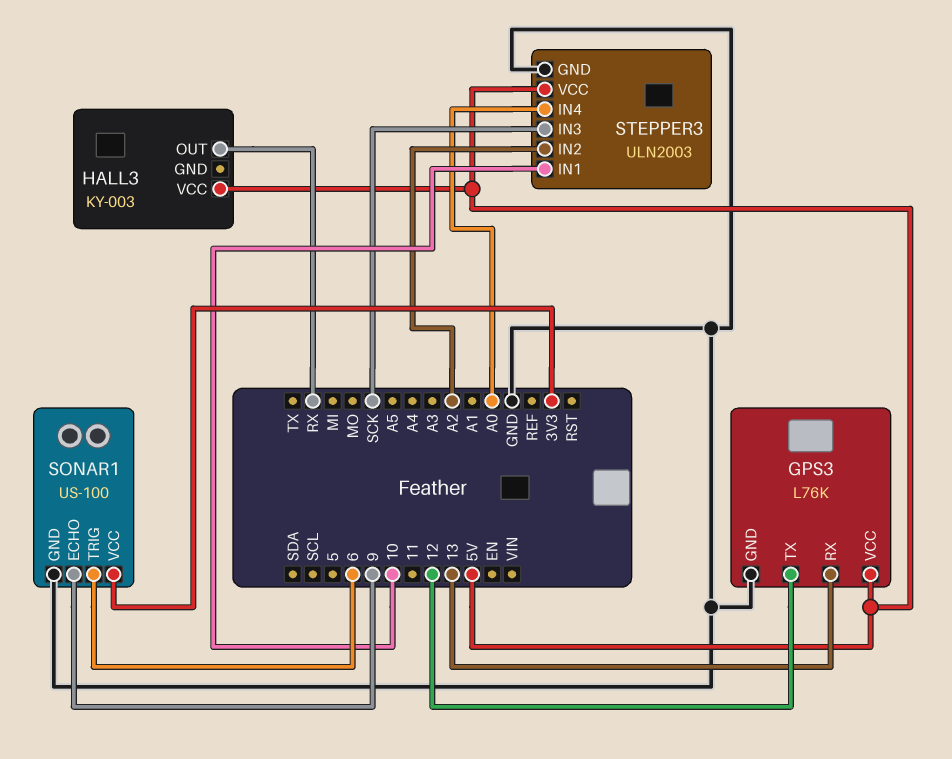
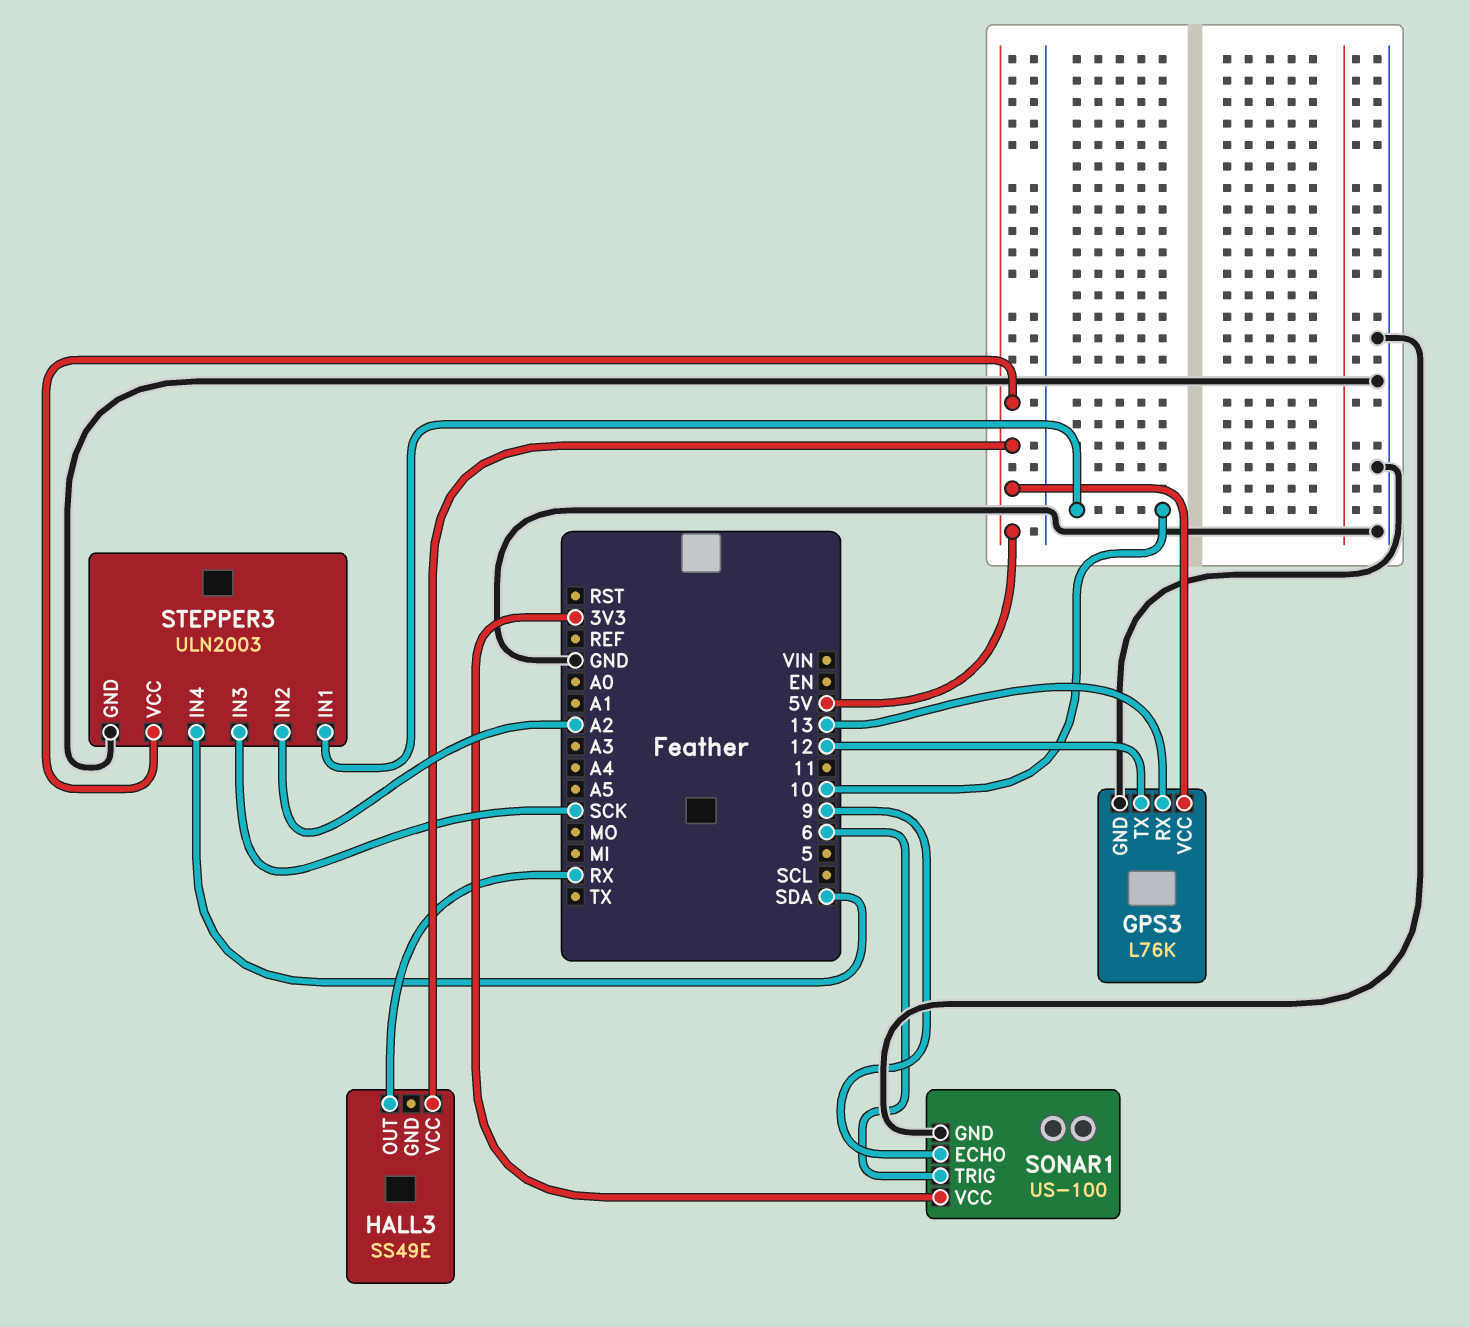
HALL3: KY-003 -> SS49E
STEPPER3 pin IN4: A0 -> SDA

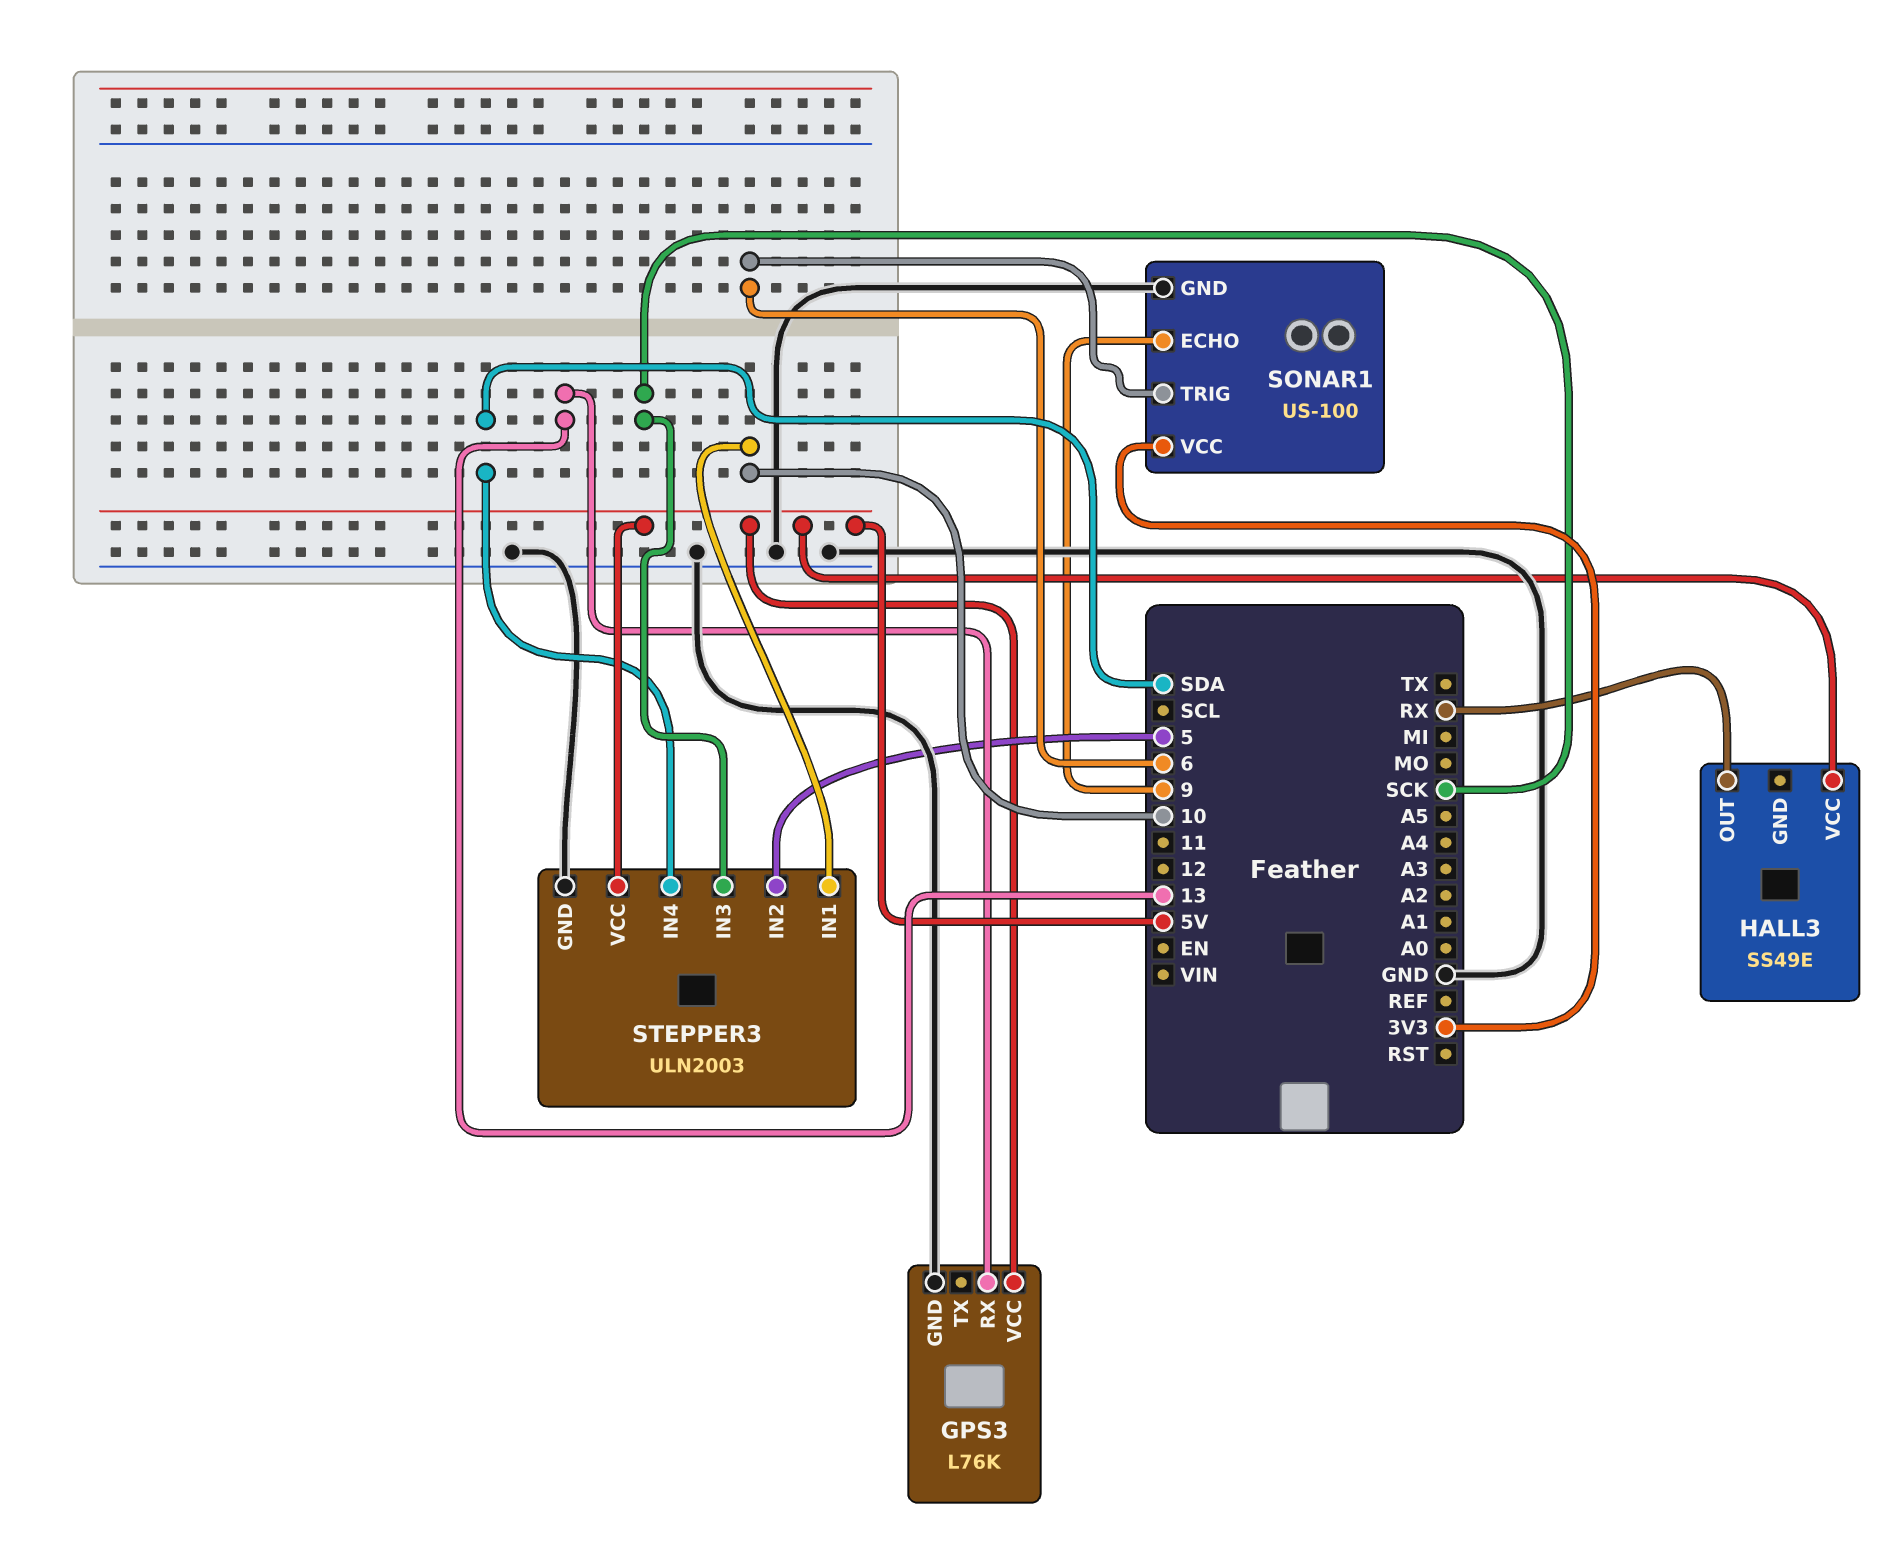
GPS3 pin TX: 12 -> none
STEPPER3 pin IN2: A2 -> 5

